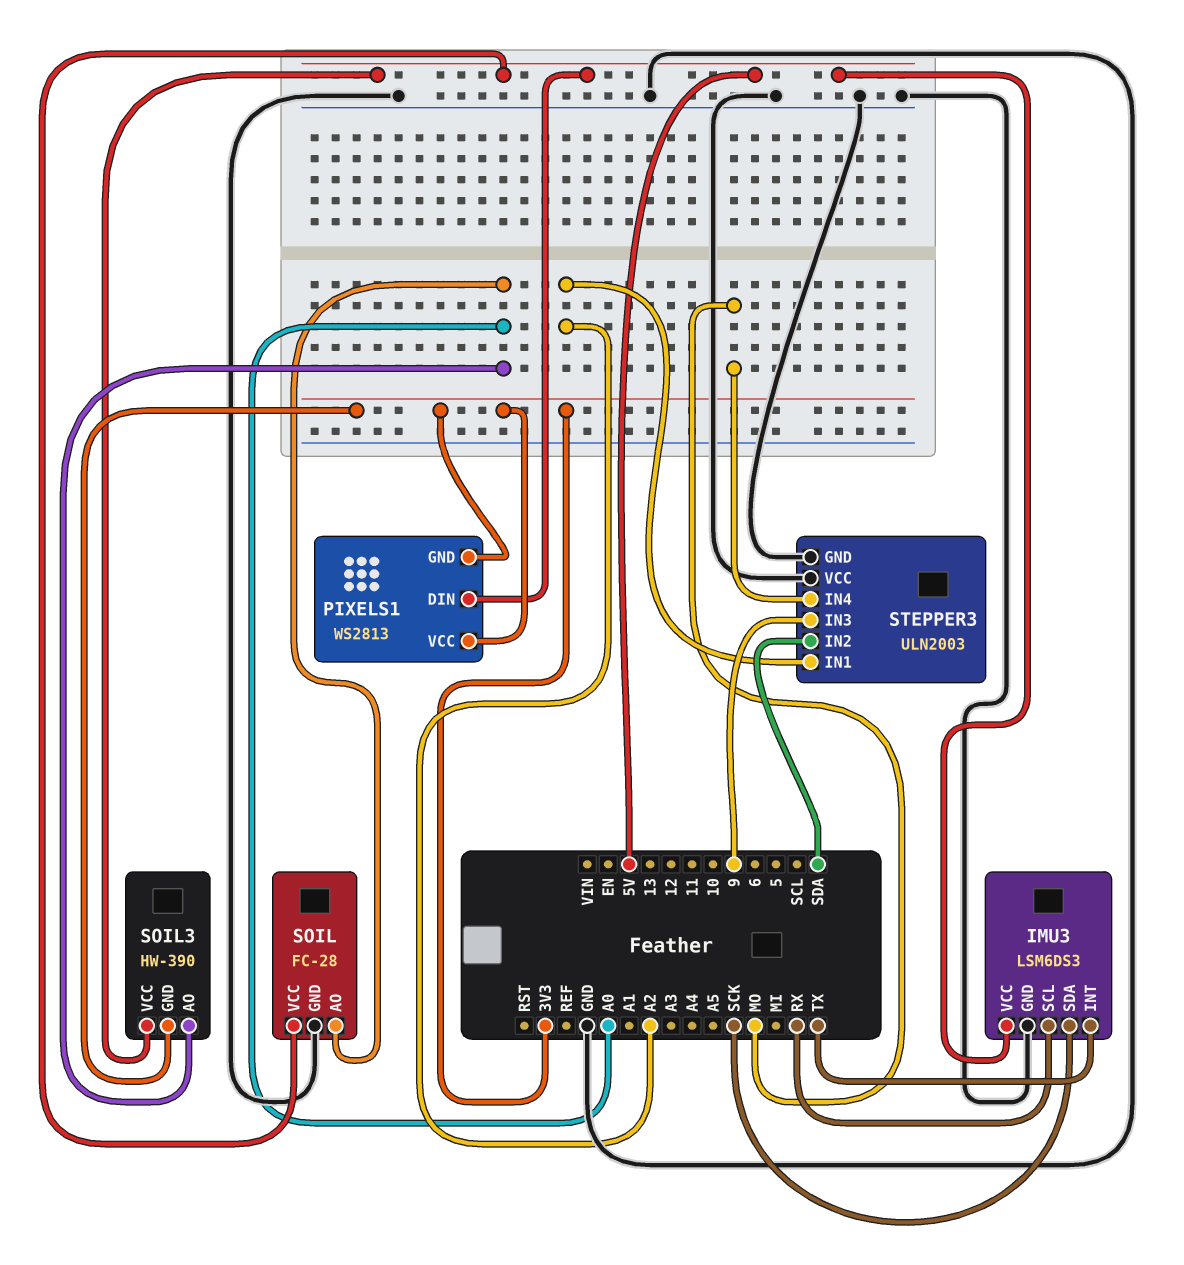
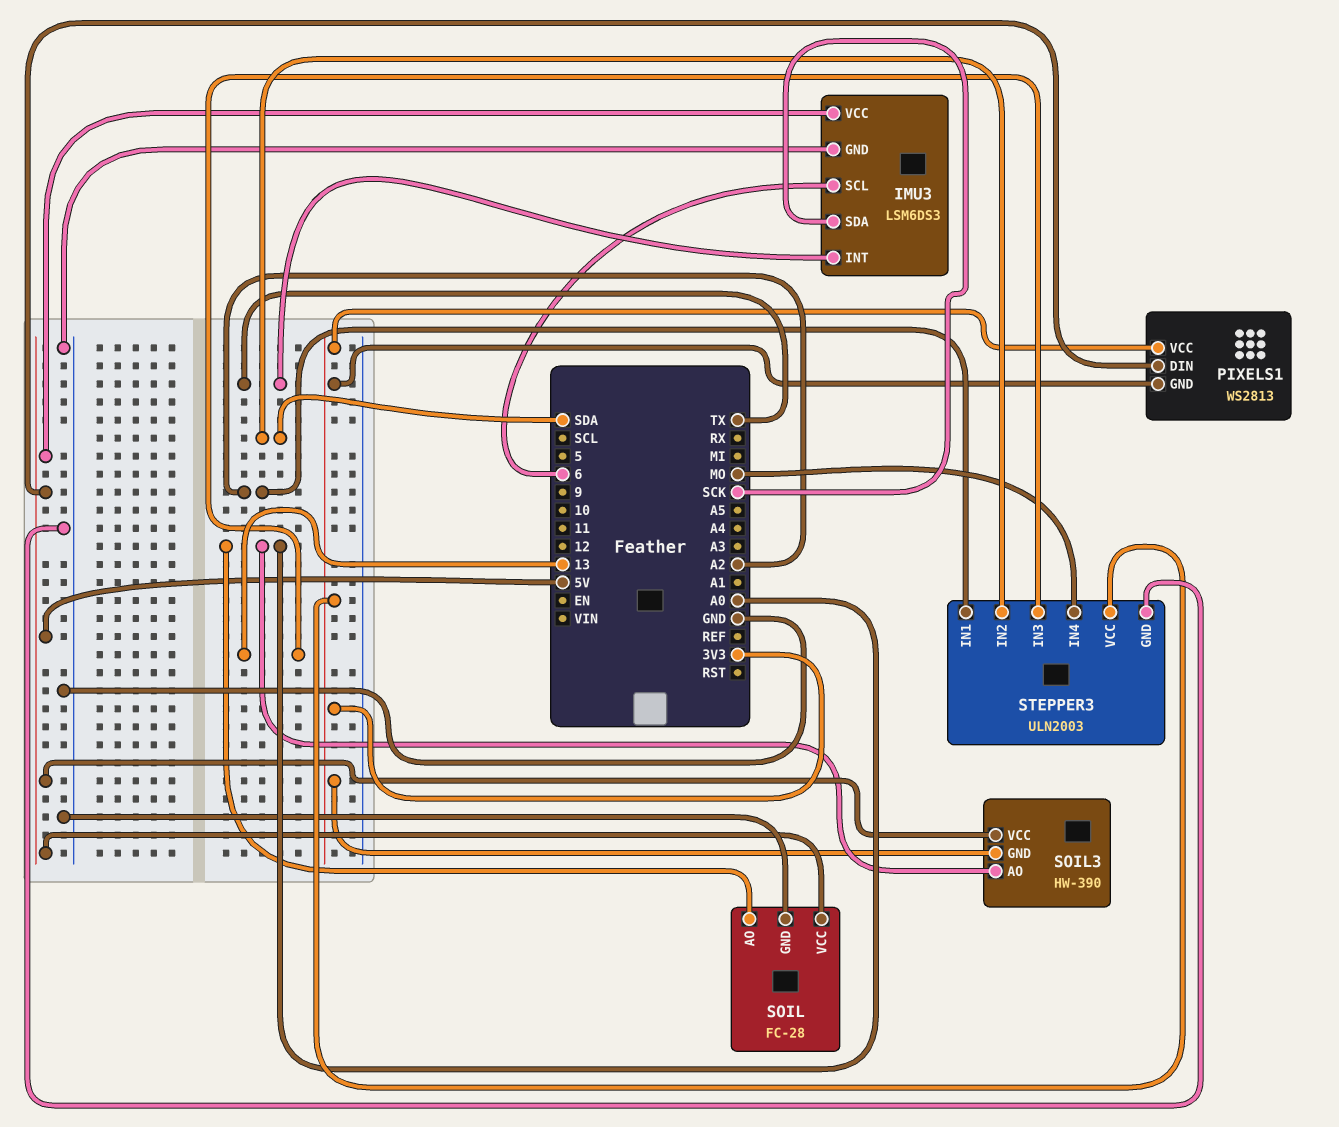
IMU3 pin SCL: RX -> 6
STEPPER3 pin IN3: 9 -> 13
STEPPER3 pin VCC: GND -> 3V3

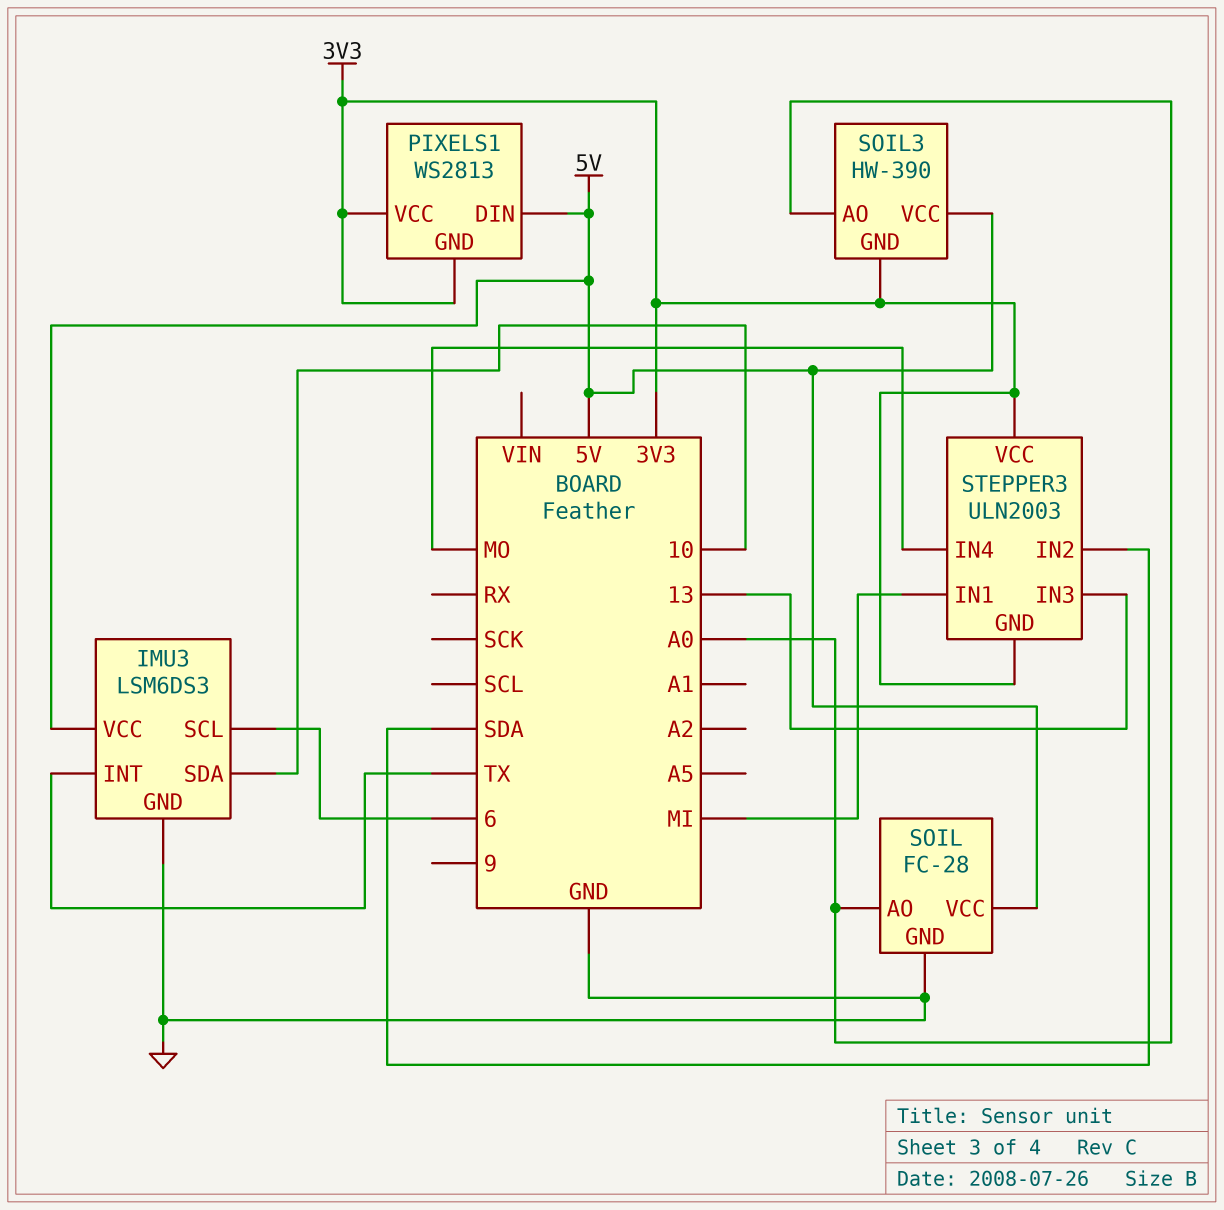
IMU3 pin SDA: SCK -> 10
STEPPER3 pin GND: GND -> 3V3
STEPPER3 pin IN1: A2 -> MI

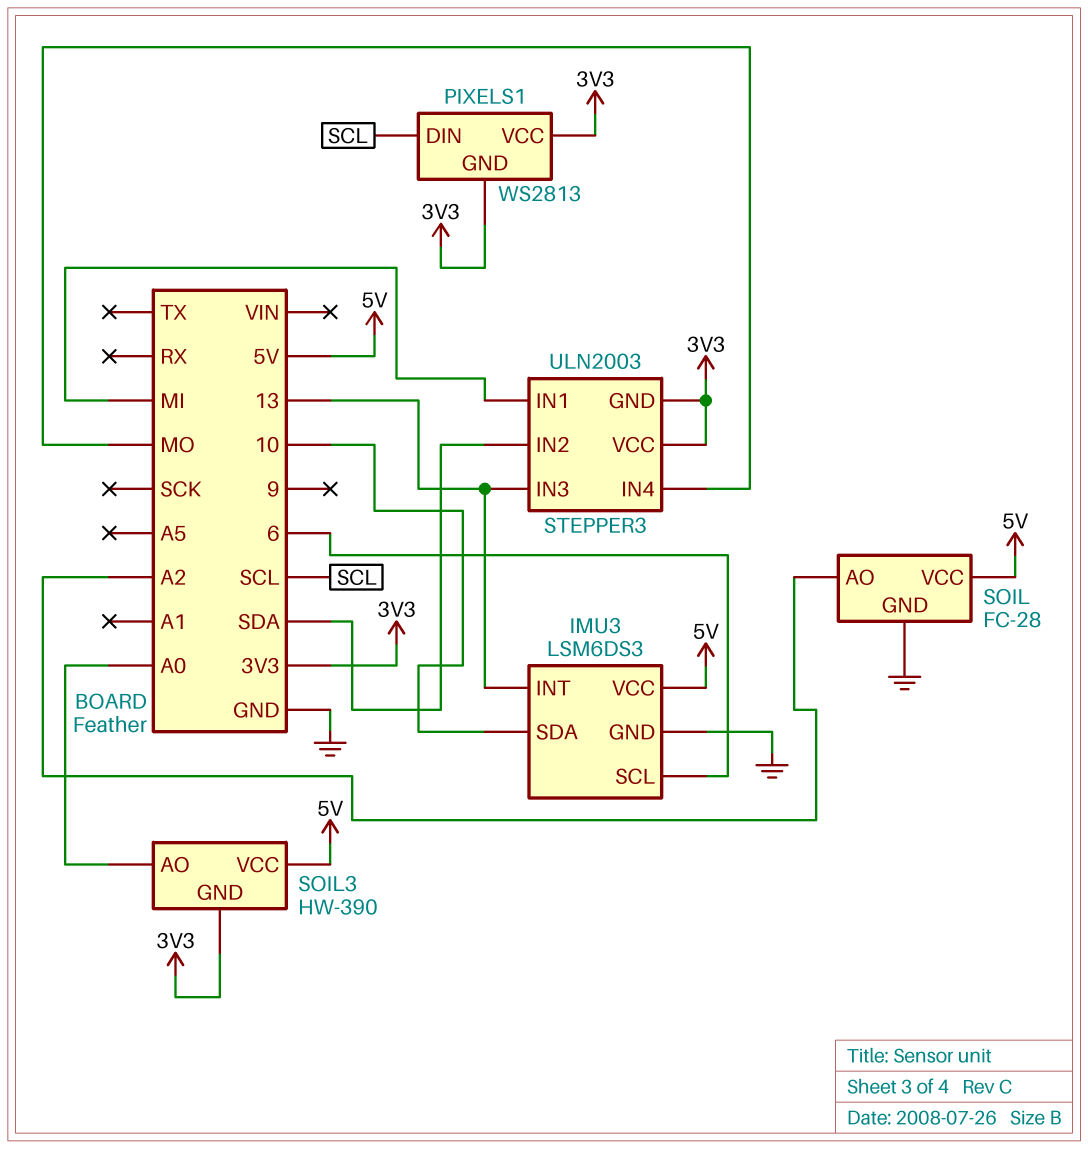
IMU3 pin INT: TX -> 13
PIXELS1 pin DIN: 5V -> SCL
SOIL pin AO: A0 -> A2

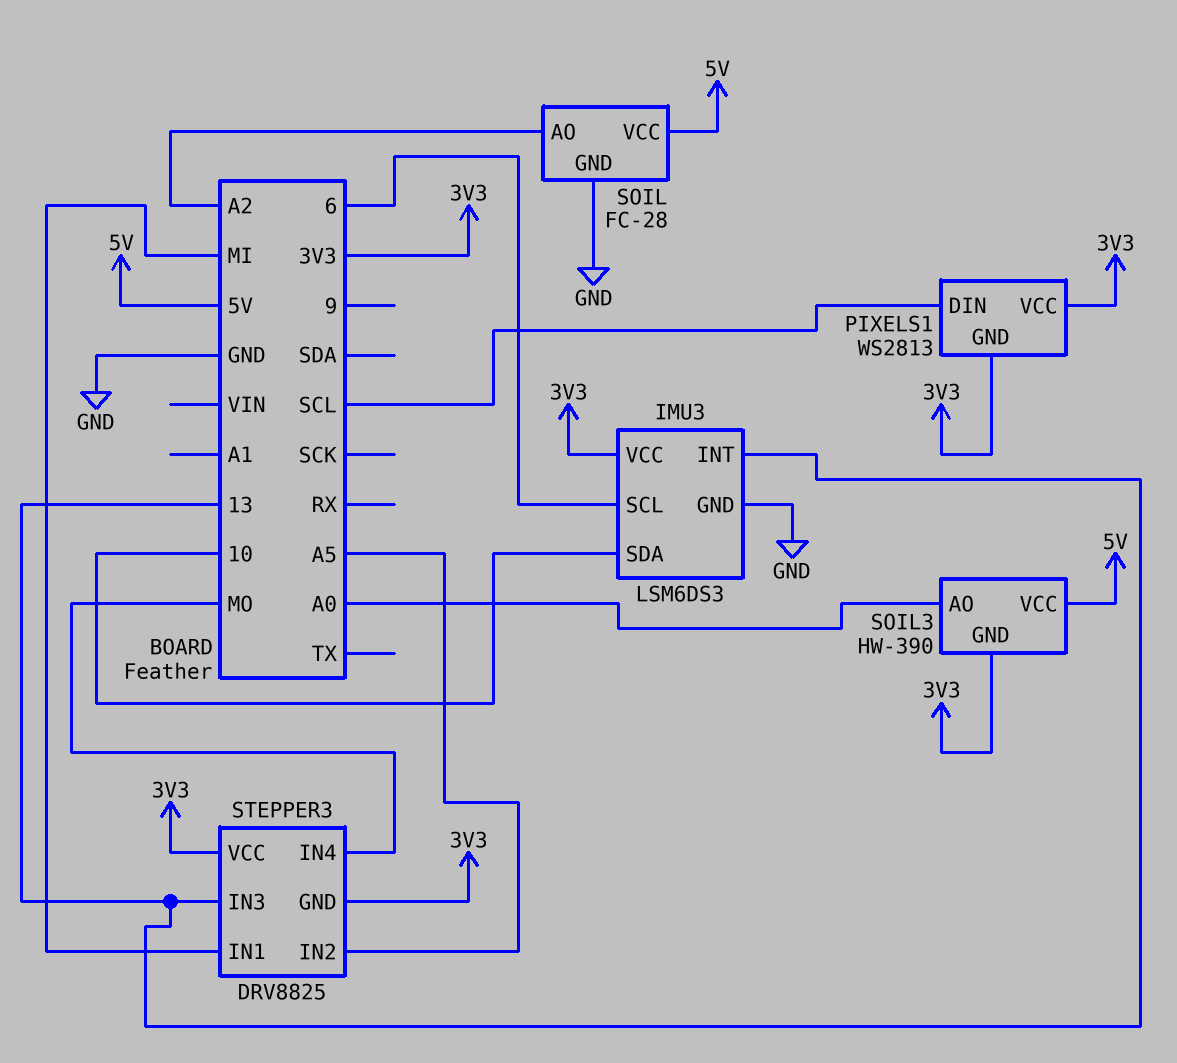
IMU3 pin VCC: 5V -> 3V3
STEPPER3: ULN2003 -> DRV8825
STEPPER3 pin IN2: SDA -> A5

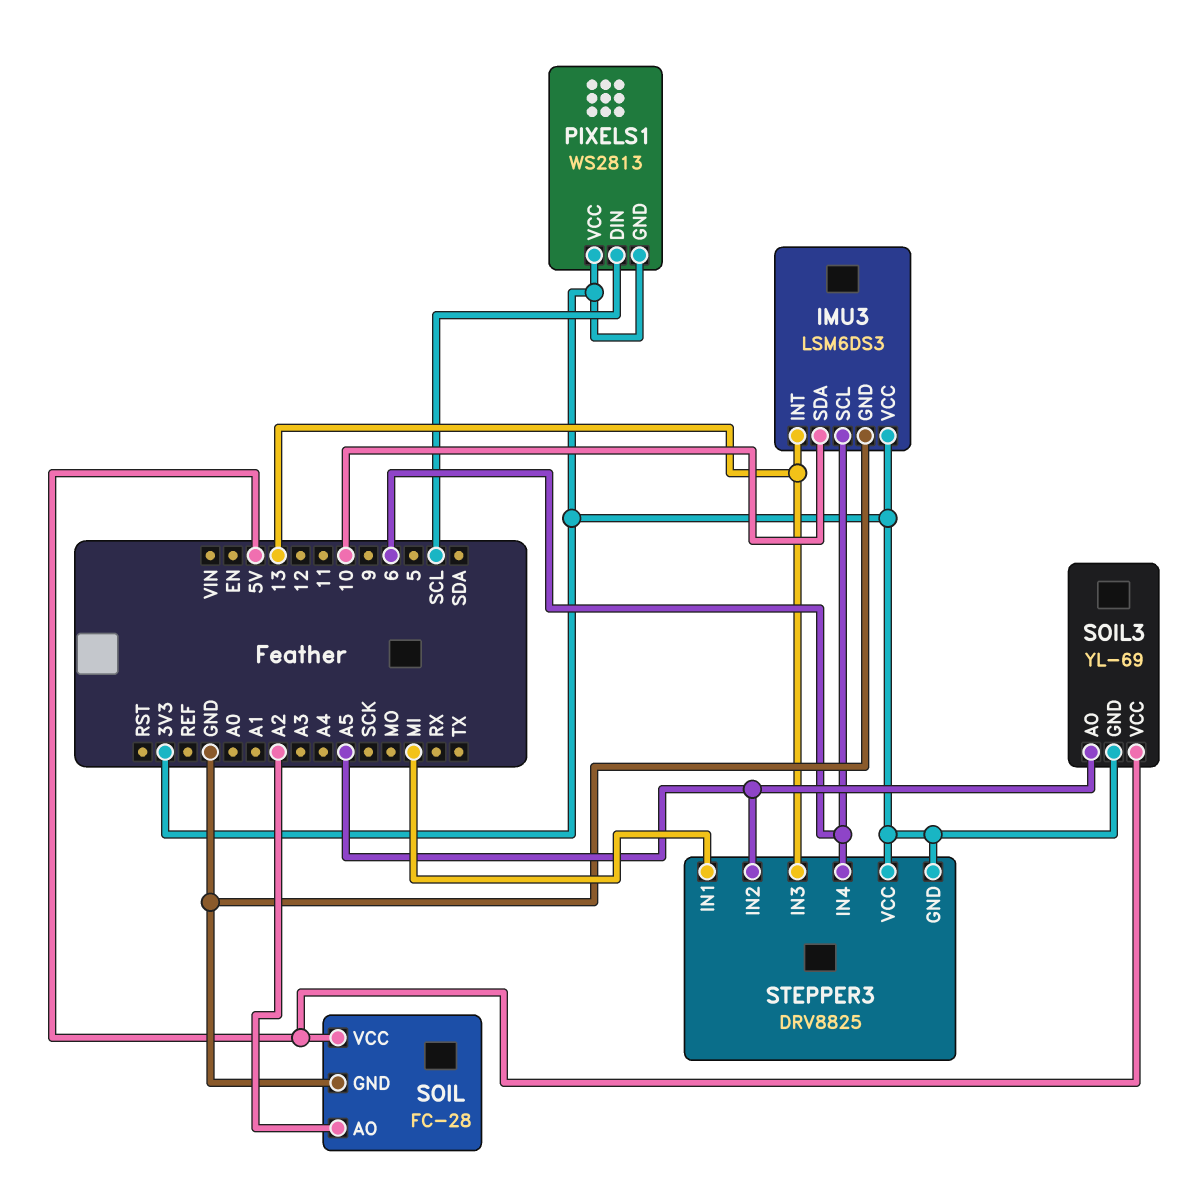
SOIL3: HW-390 -> YL-69
SOIL3 pin AO: A0 -> A5
STEPPER3 pin IN4: MO -> 6

